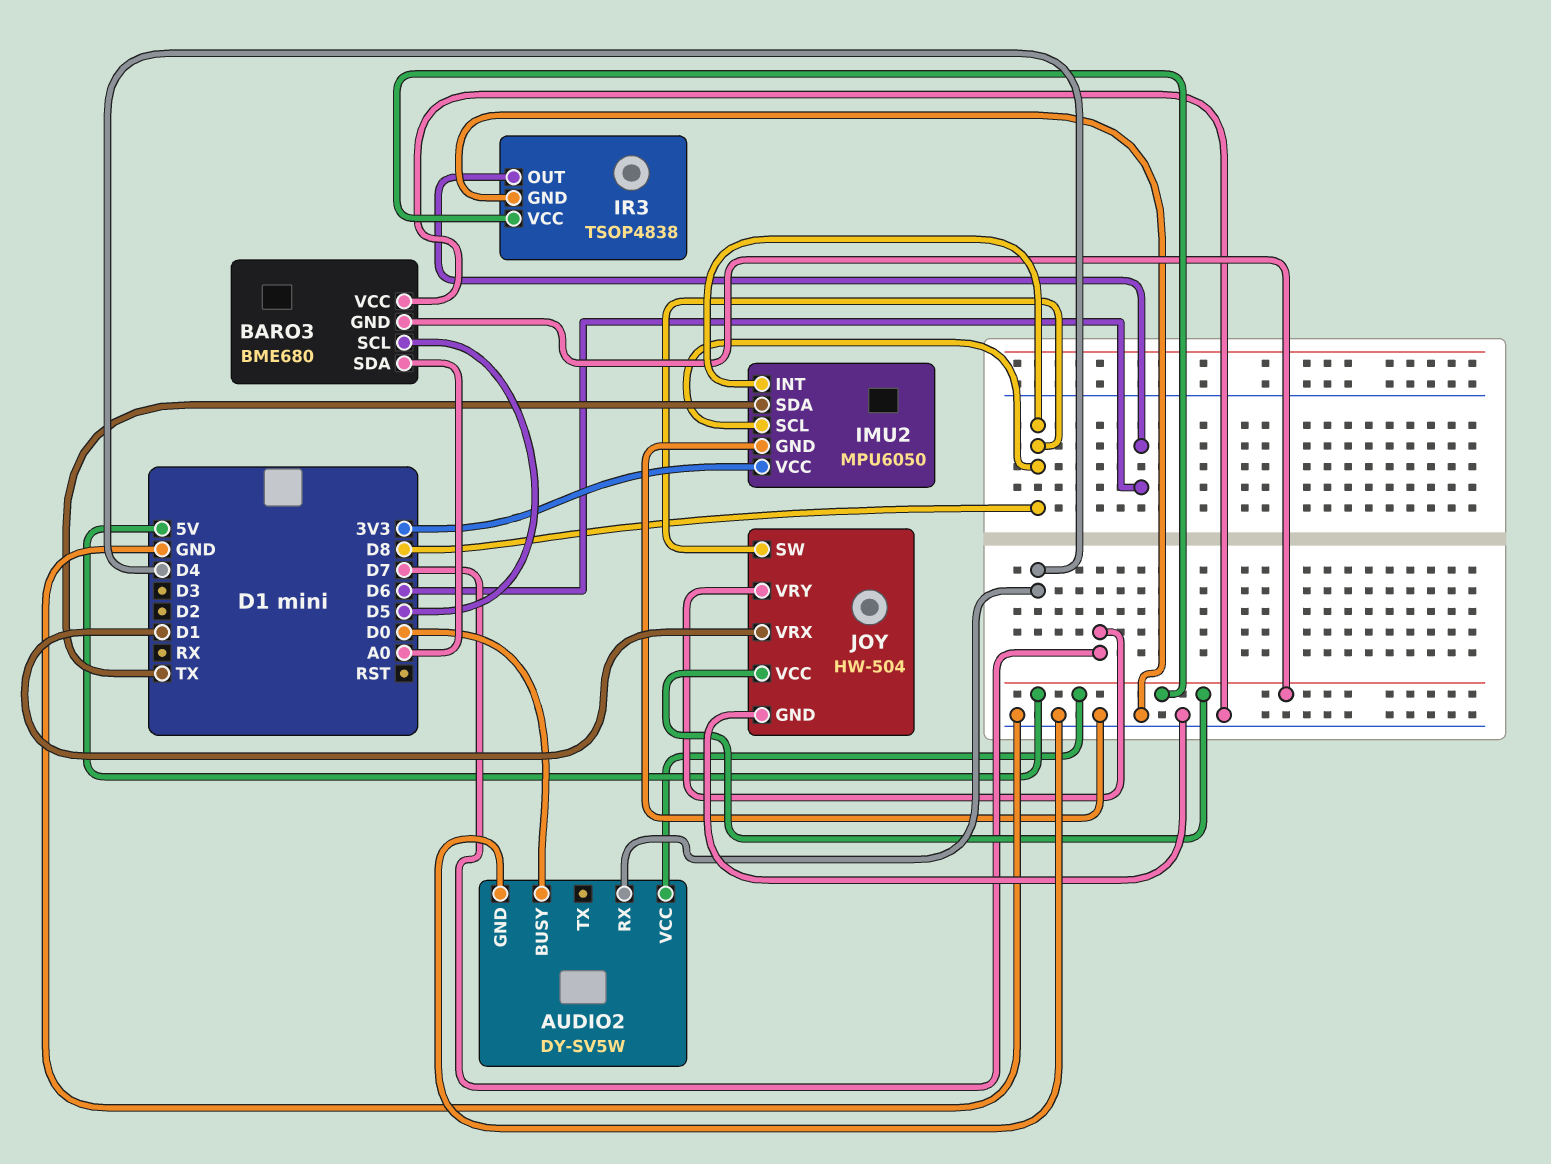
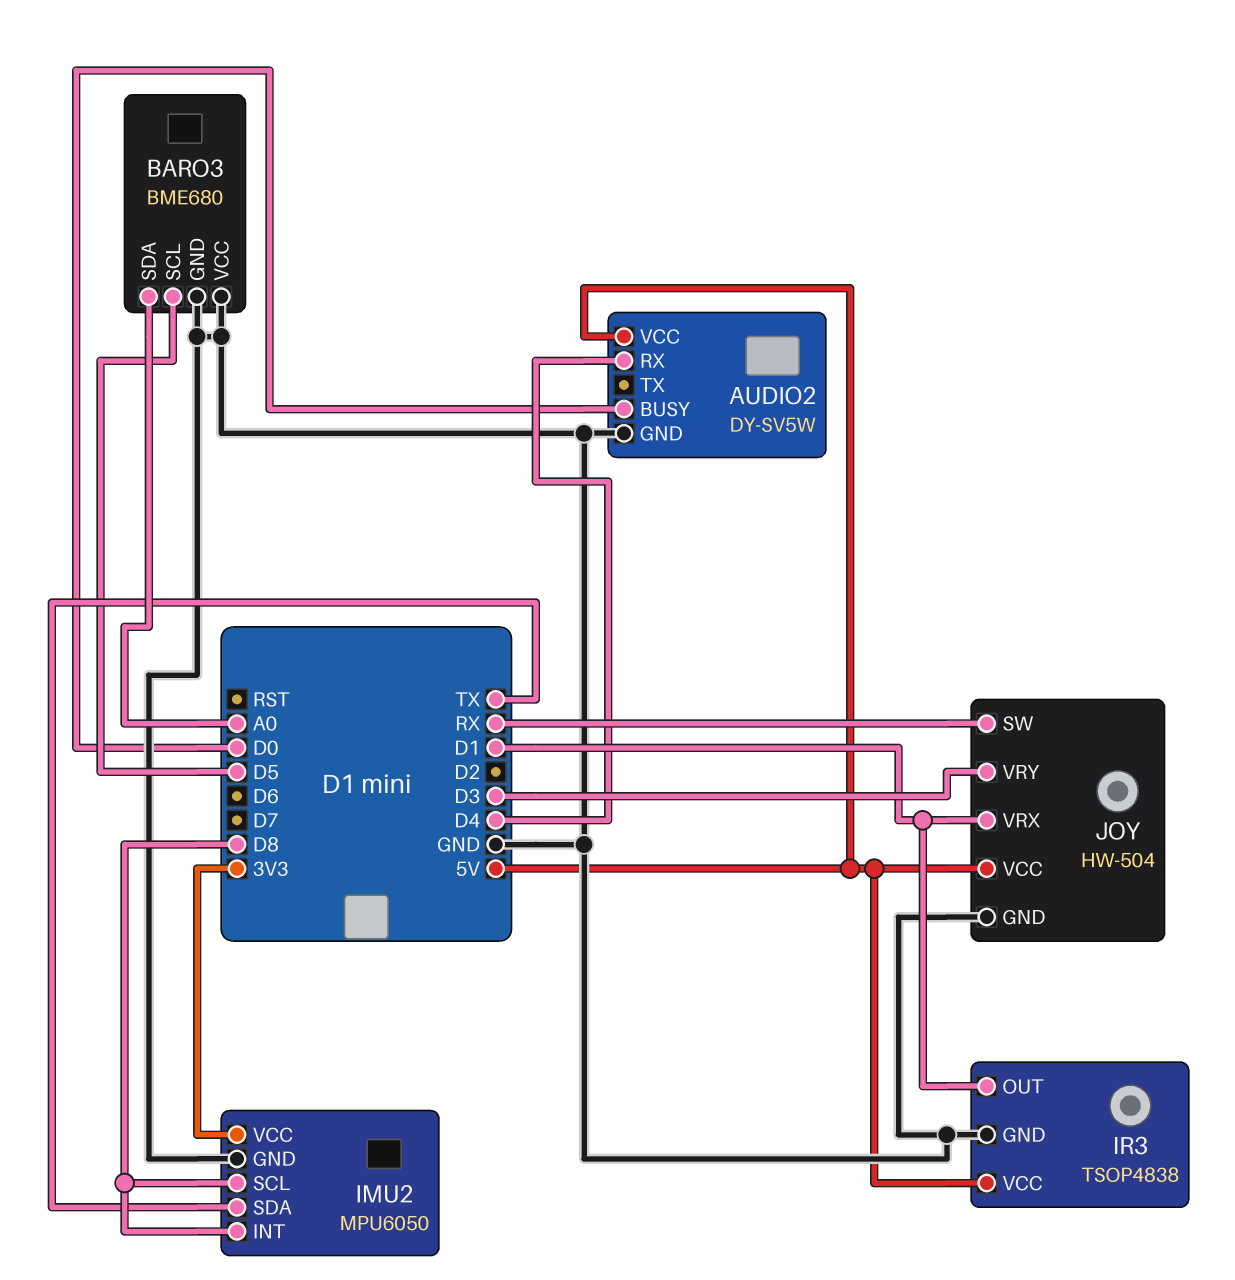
BARO3 pin GND: 5V -> GND
IR3 pin OUT: D6 -> D1
JOY pin SW: D8 -> RX
JOY pin VRY: D7 -> D3

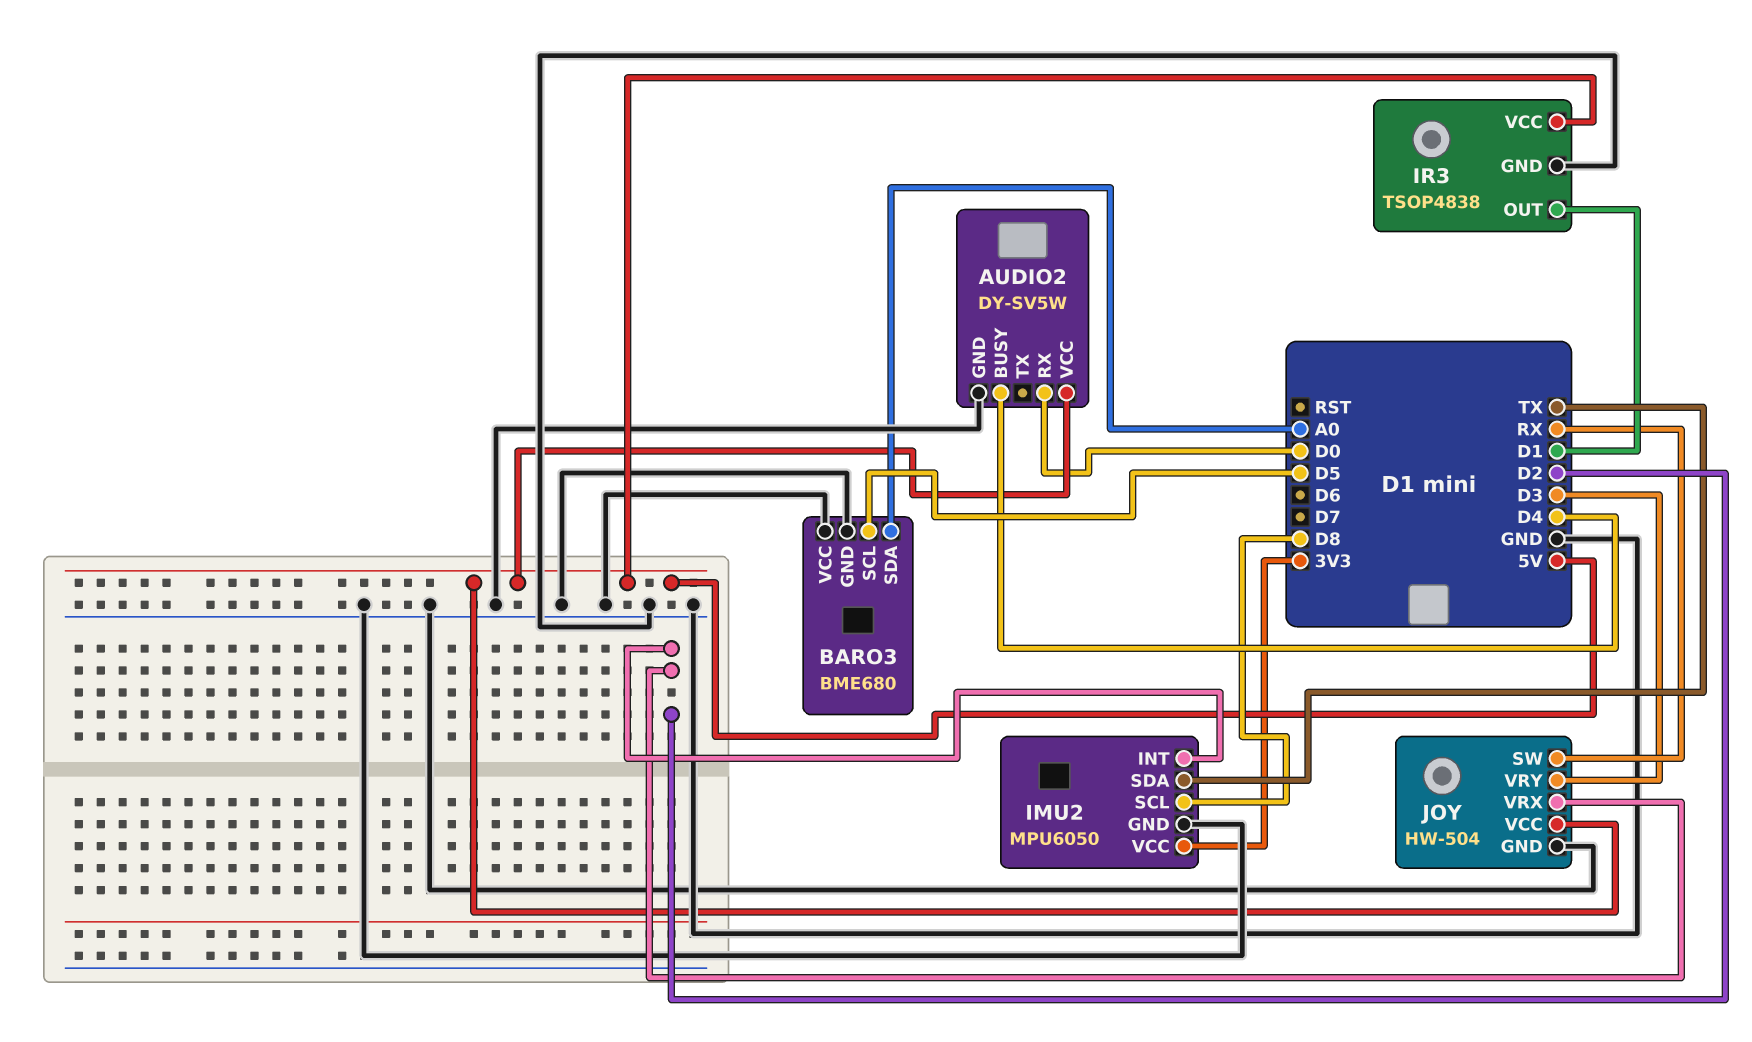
AUDIO2 pin BUSY: D0 -> D4
AUDIO2 pin RX: D4 -> D0
IMU2 pin INT: D8 -> D2
JOY pin VRX: D1 -> D2

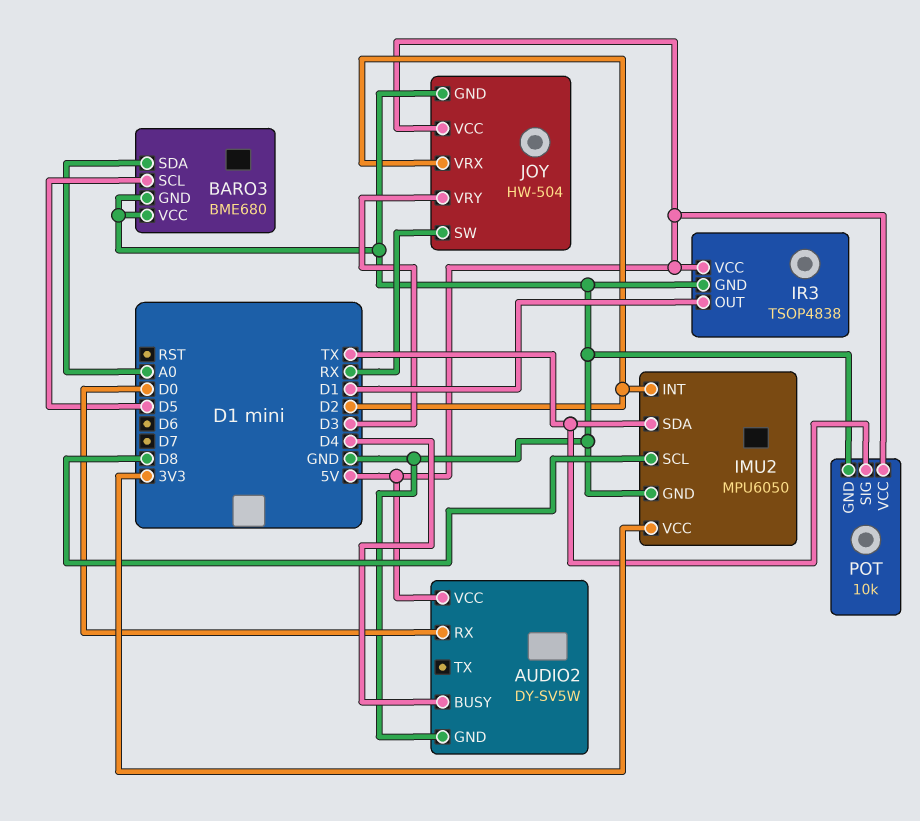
POT: none -> 10k
POT pin GND: none -> GND
POT pin SIG: none -> TX
POT pin VCC: none -> 5V

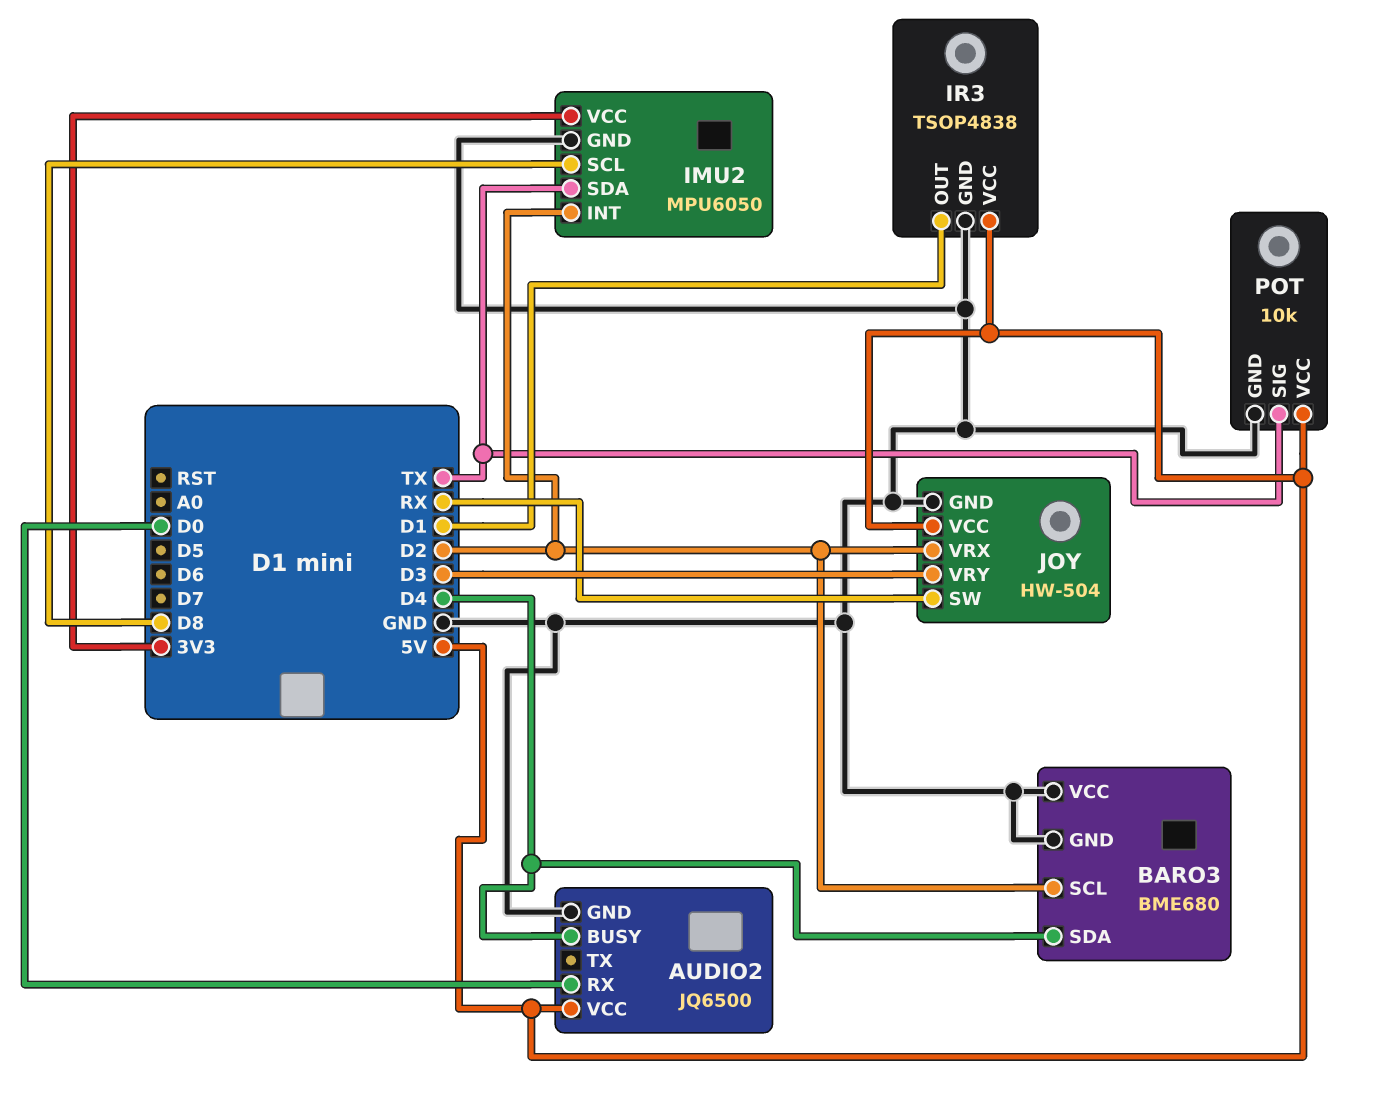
AUDIO2: DY-SV5W -> JQ6500
BARO3 pin SCL: D5 -> D2
BARO3 pin SDA: A0 -> D4

